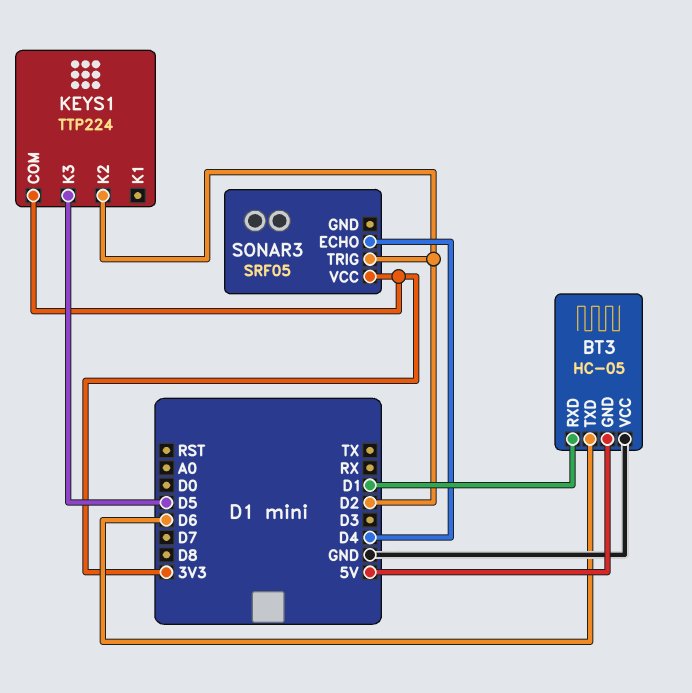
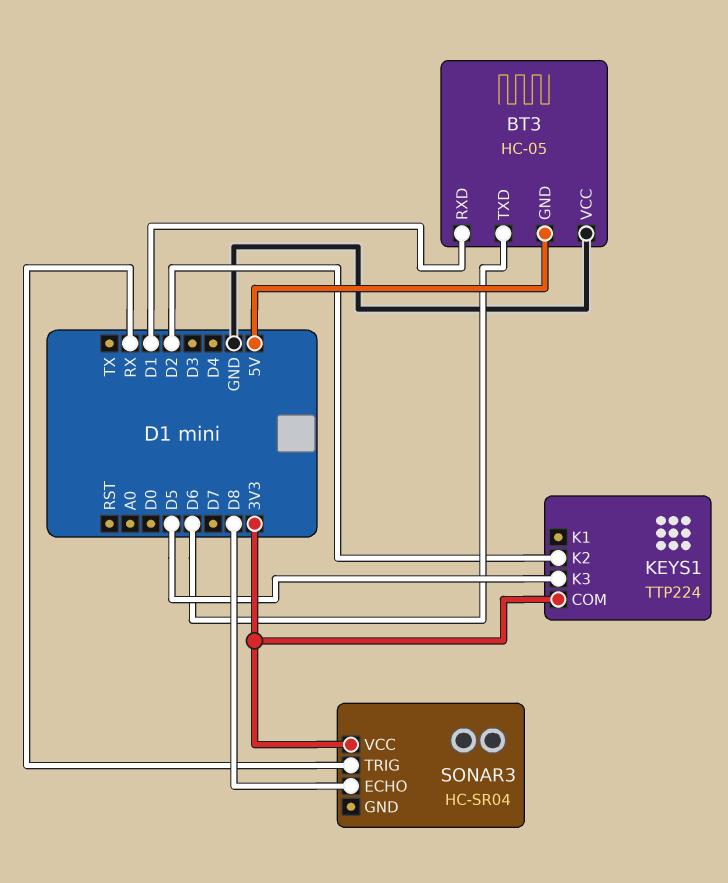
SONAR3: SRF05 -> HC-SR04
SONAR3 pin ECHO: D4 -> D8
SONAR3 pin TRIG: D2 -> RX

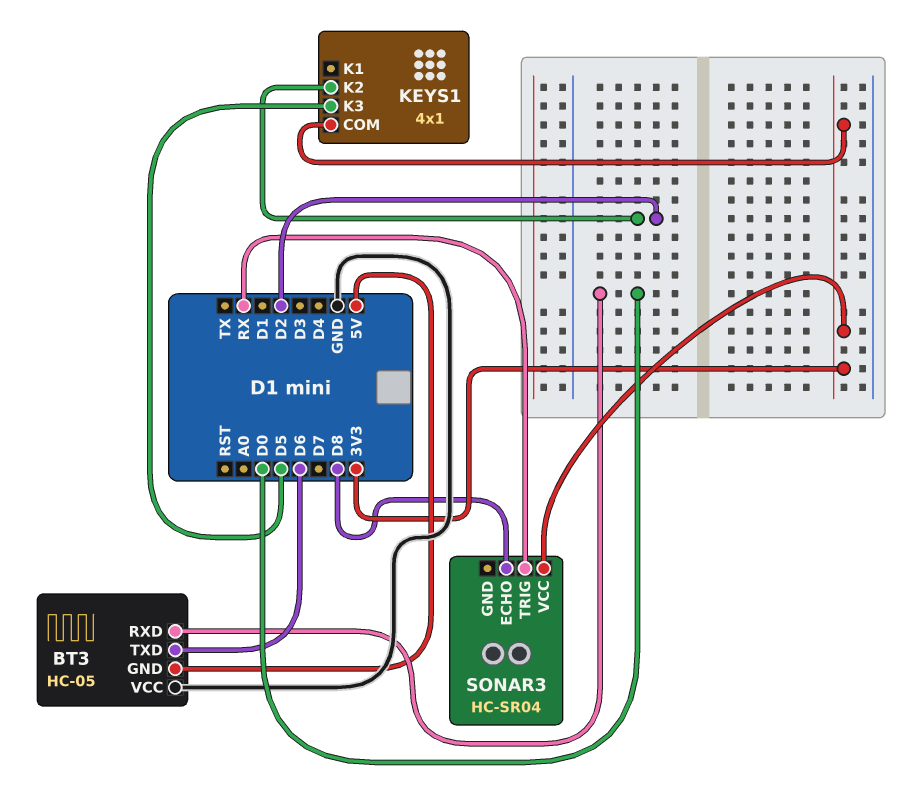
BT3 pin RXD: D1 -> D0
KEYS1: TTP224 -> 4x1

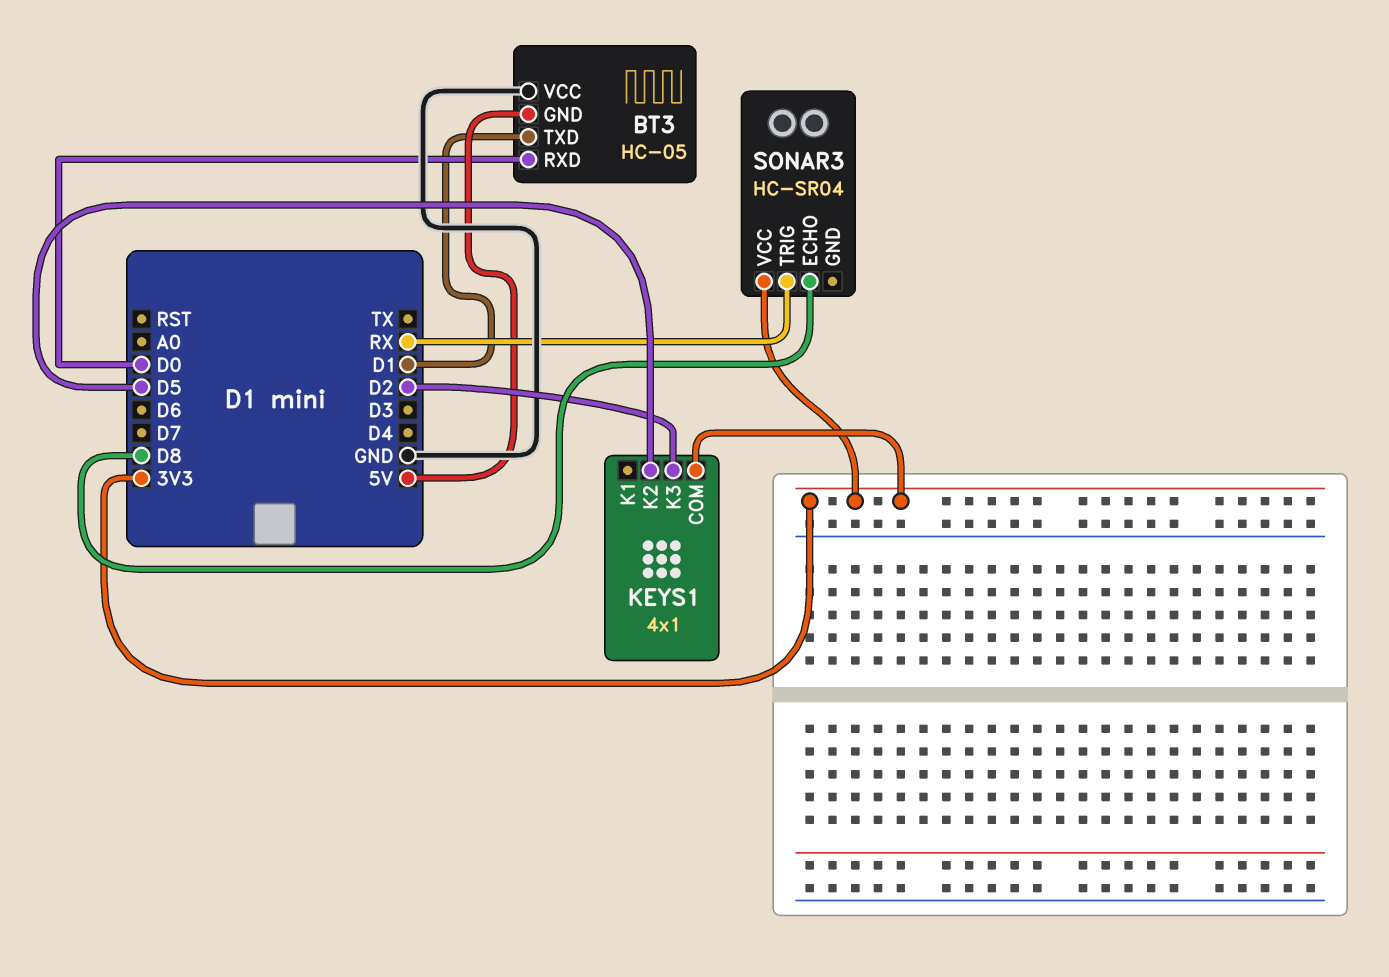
BT3 pin TXD: D6 -> D1
KEYS1 pin K2: D2 -> D5
KEYS1 pin K3: D5 -> D2

